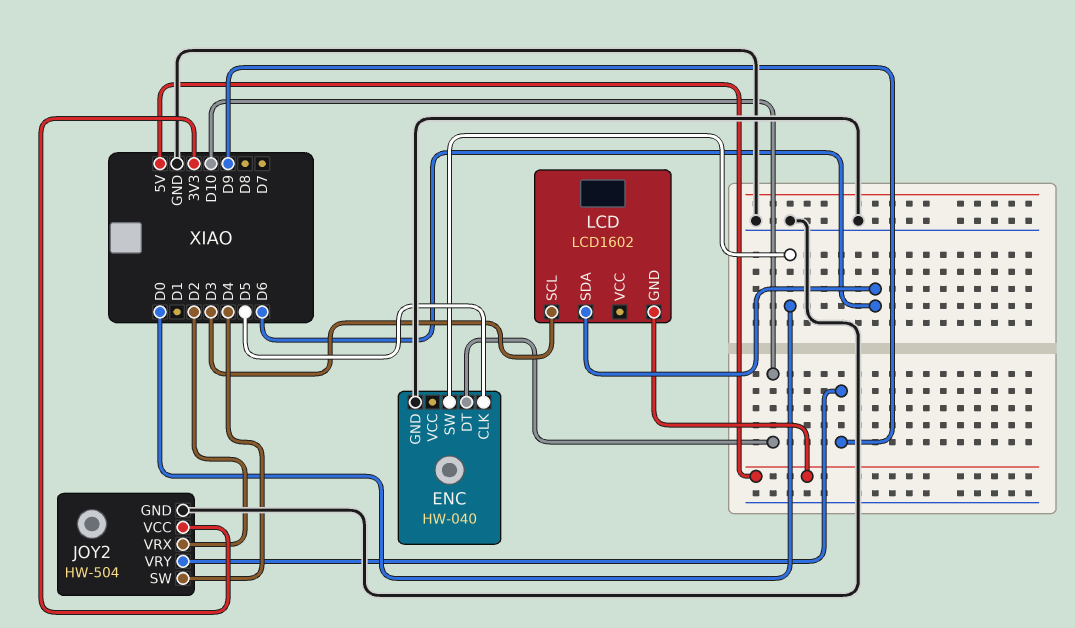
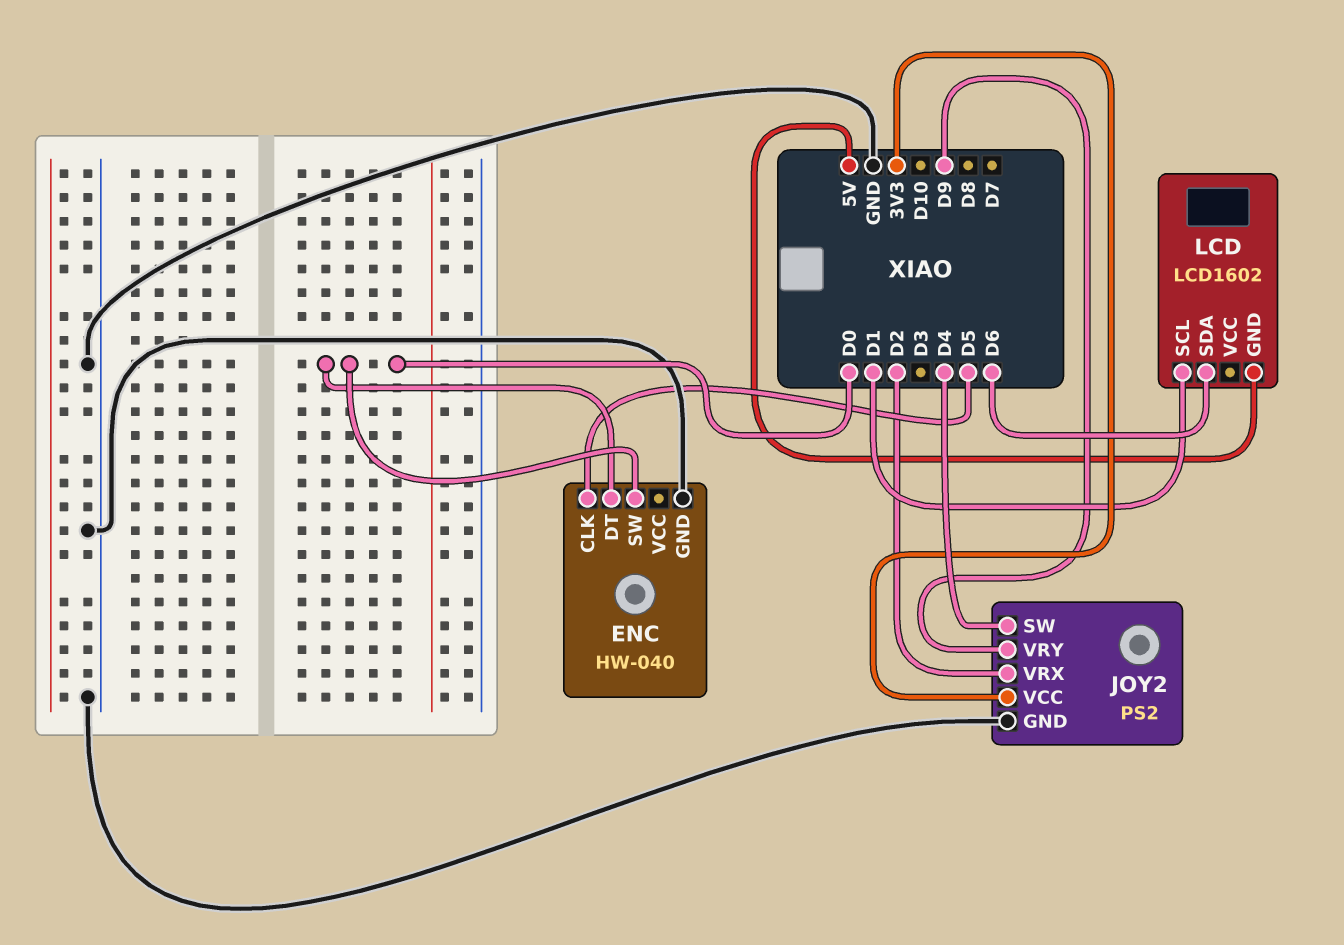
ENC pin DT: D10 -> D0
JOY2: HW-504 -> PS2
LCD pin SCL: D3 -> D1

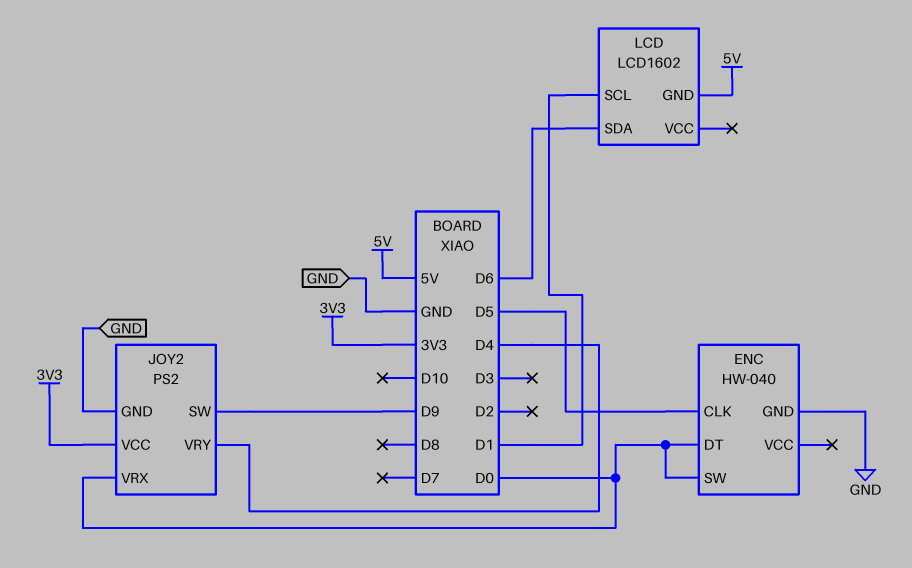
JOY2 pin SW: D4 -> D9
JOY2 pin VRX: D2 -> D0
JOY2 pin VRY: D9 -> D4

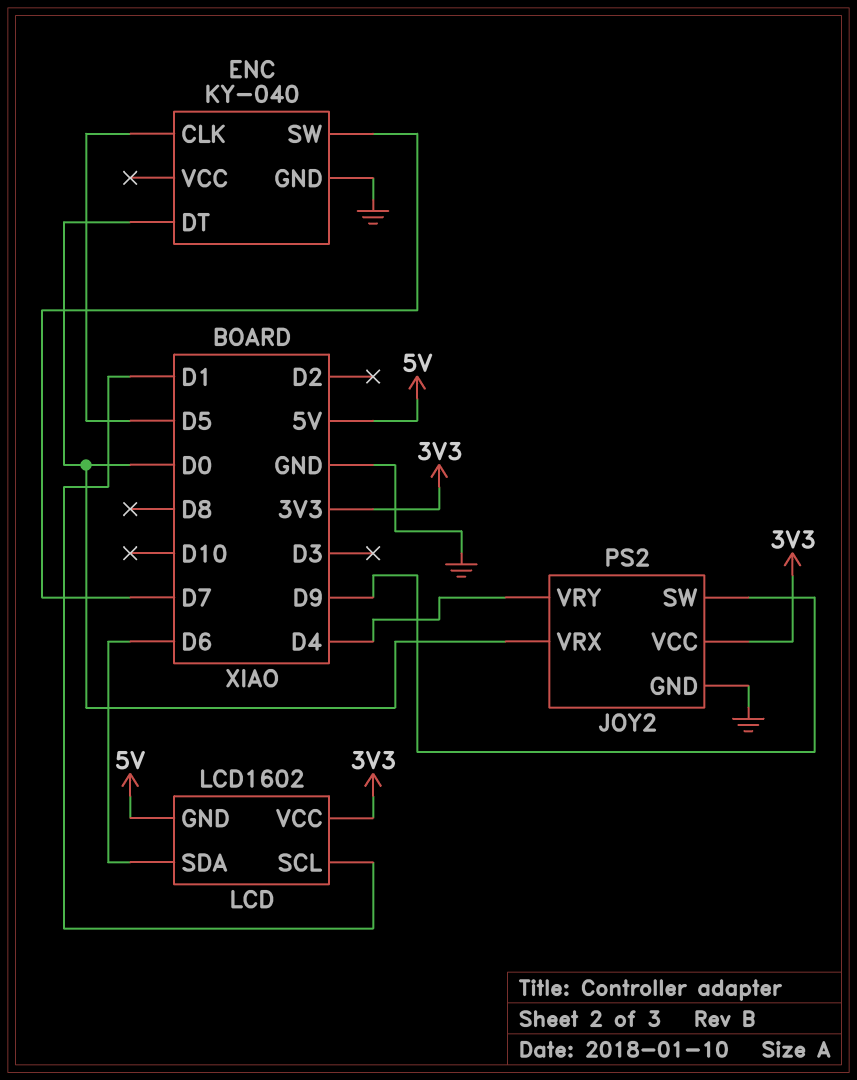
ENC: HW-040 -> KY-040
ENC pin SW: D0 -> D7
LCD pin VCC: none -> 3V3

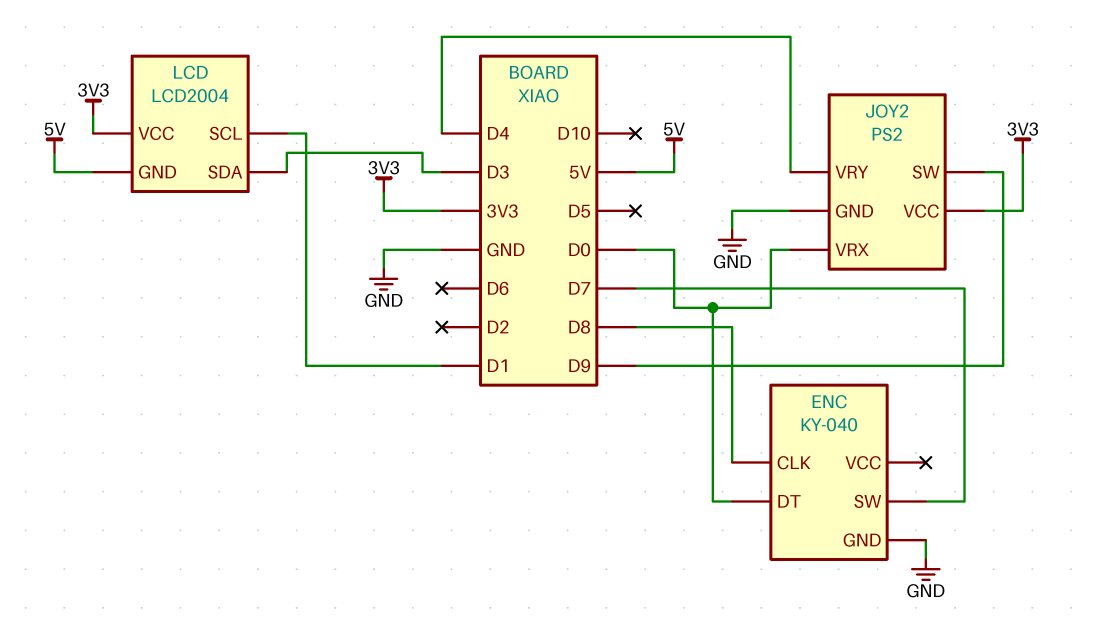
ENC pin CLK: D5 -> D8
LCD: LCD1602 -> LCD2004
LCD pin SDA: D6 -> D3

